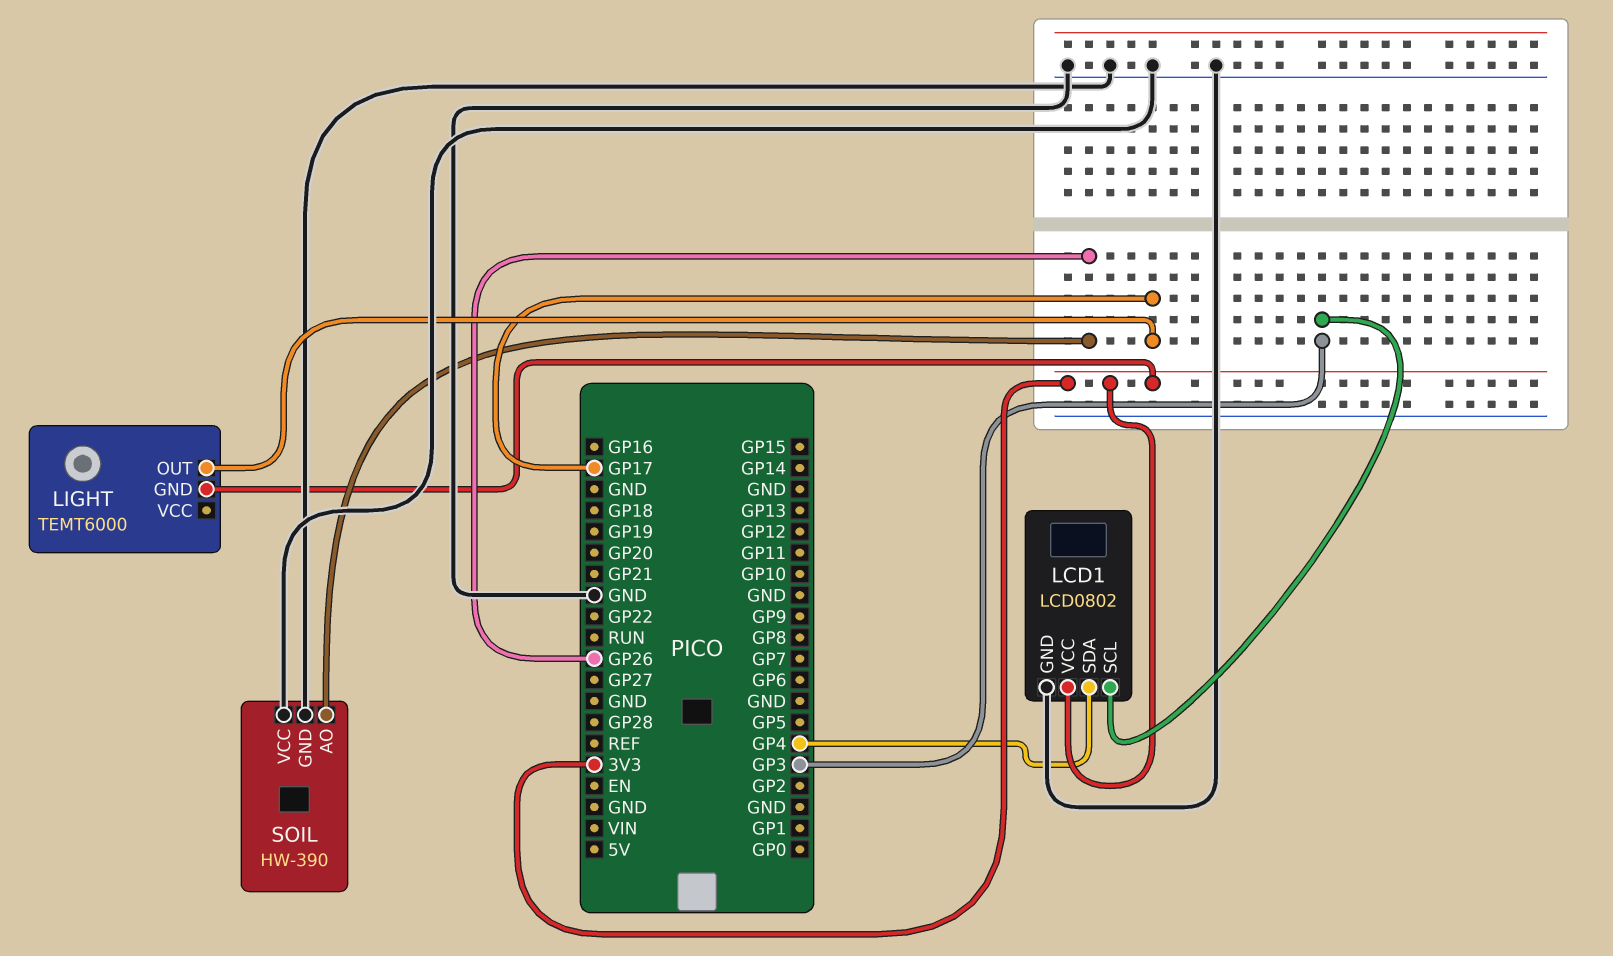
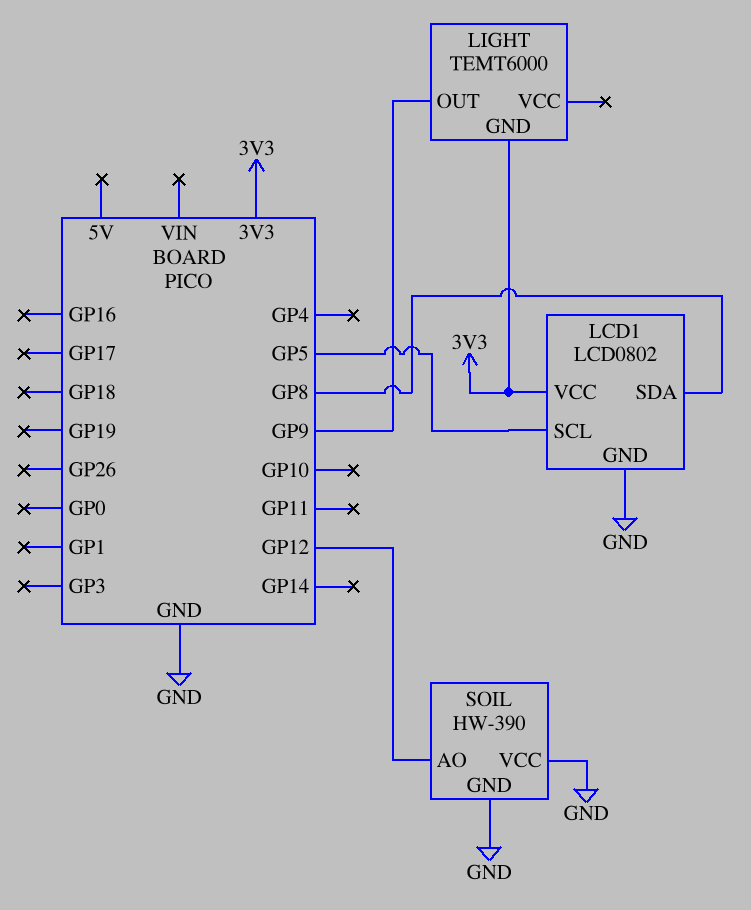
LCD1 pin SCL: GP3 -> GP5
LCD1 pin SDA: GP4 -> GP8
LIGHT pin OUT: GP17 -> GP9
SOIL pin AO: GP26 -> GP12

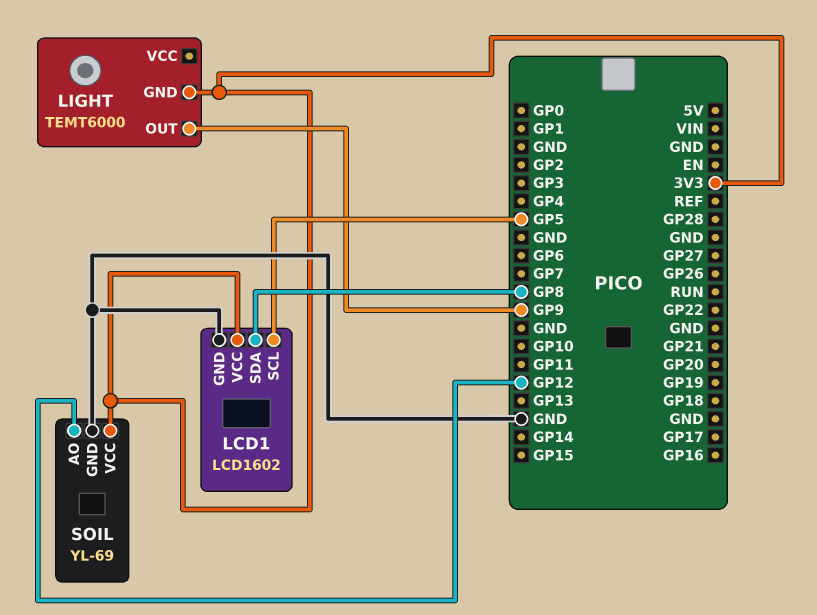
LCD1: LCD0802 -> LCD1602
SOIL: HW-390 -> YL-69
SOIL pin VCC: GND -> 3V3

